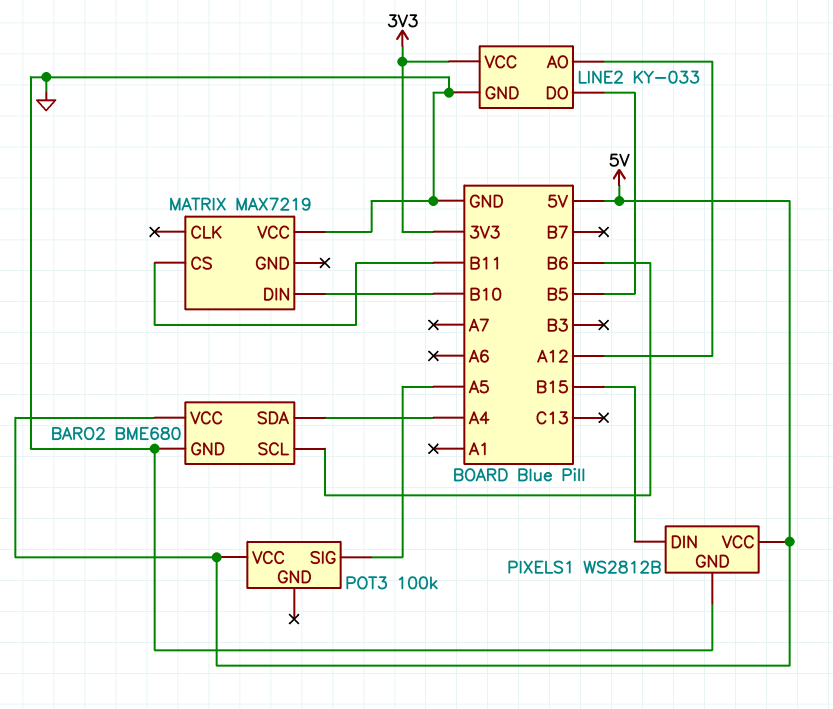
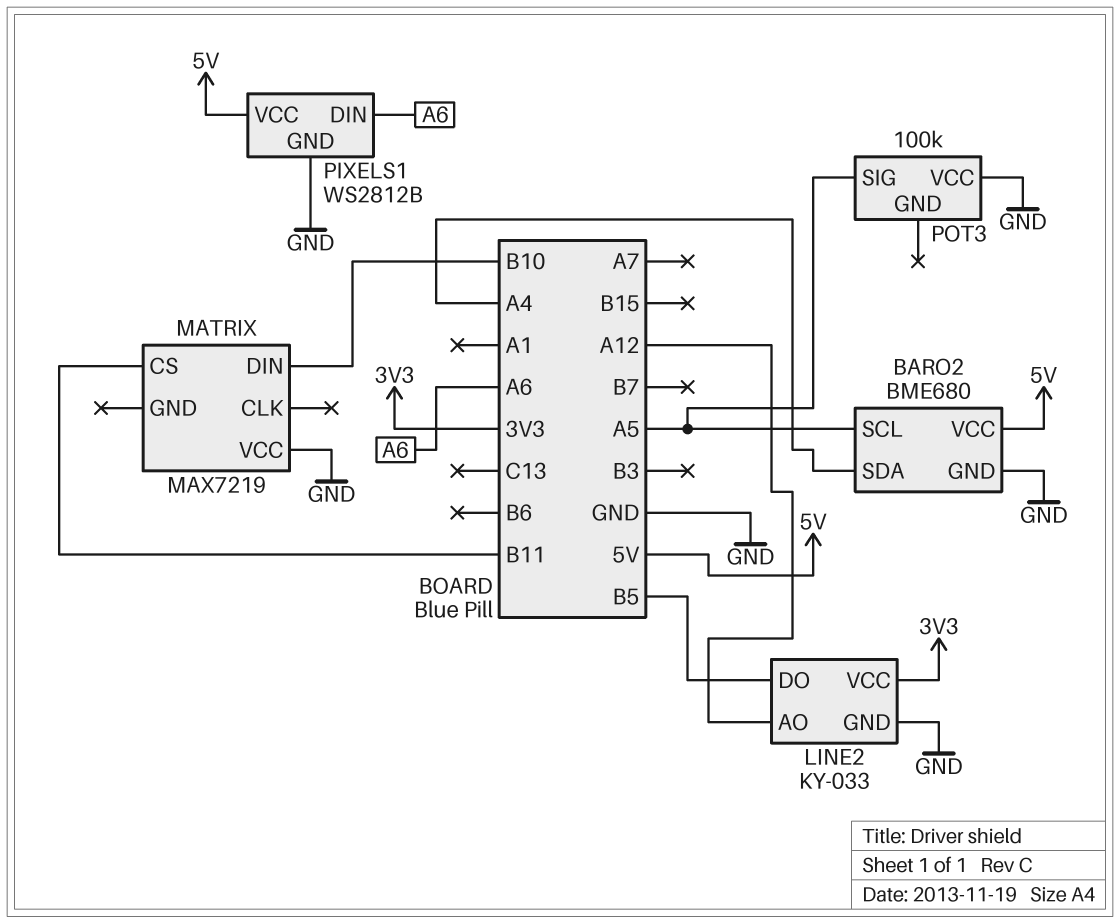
BARO2 pin SCL: B6 -> A5
PIXELS1 pin DIN: B15 -> A6
POT3 pin VCC: 5V -> GND

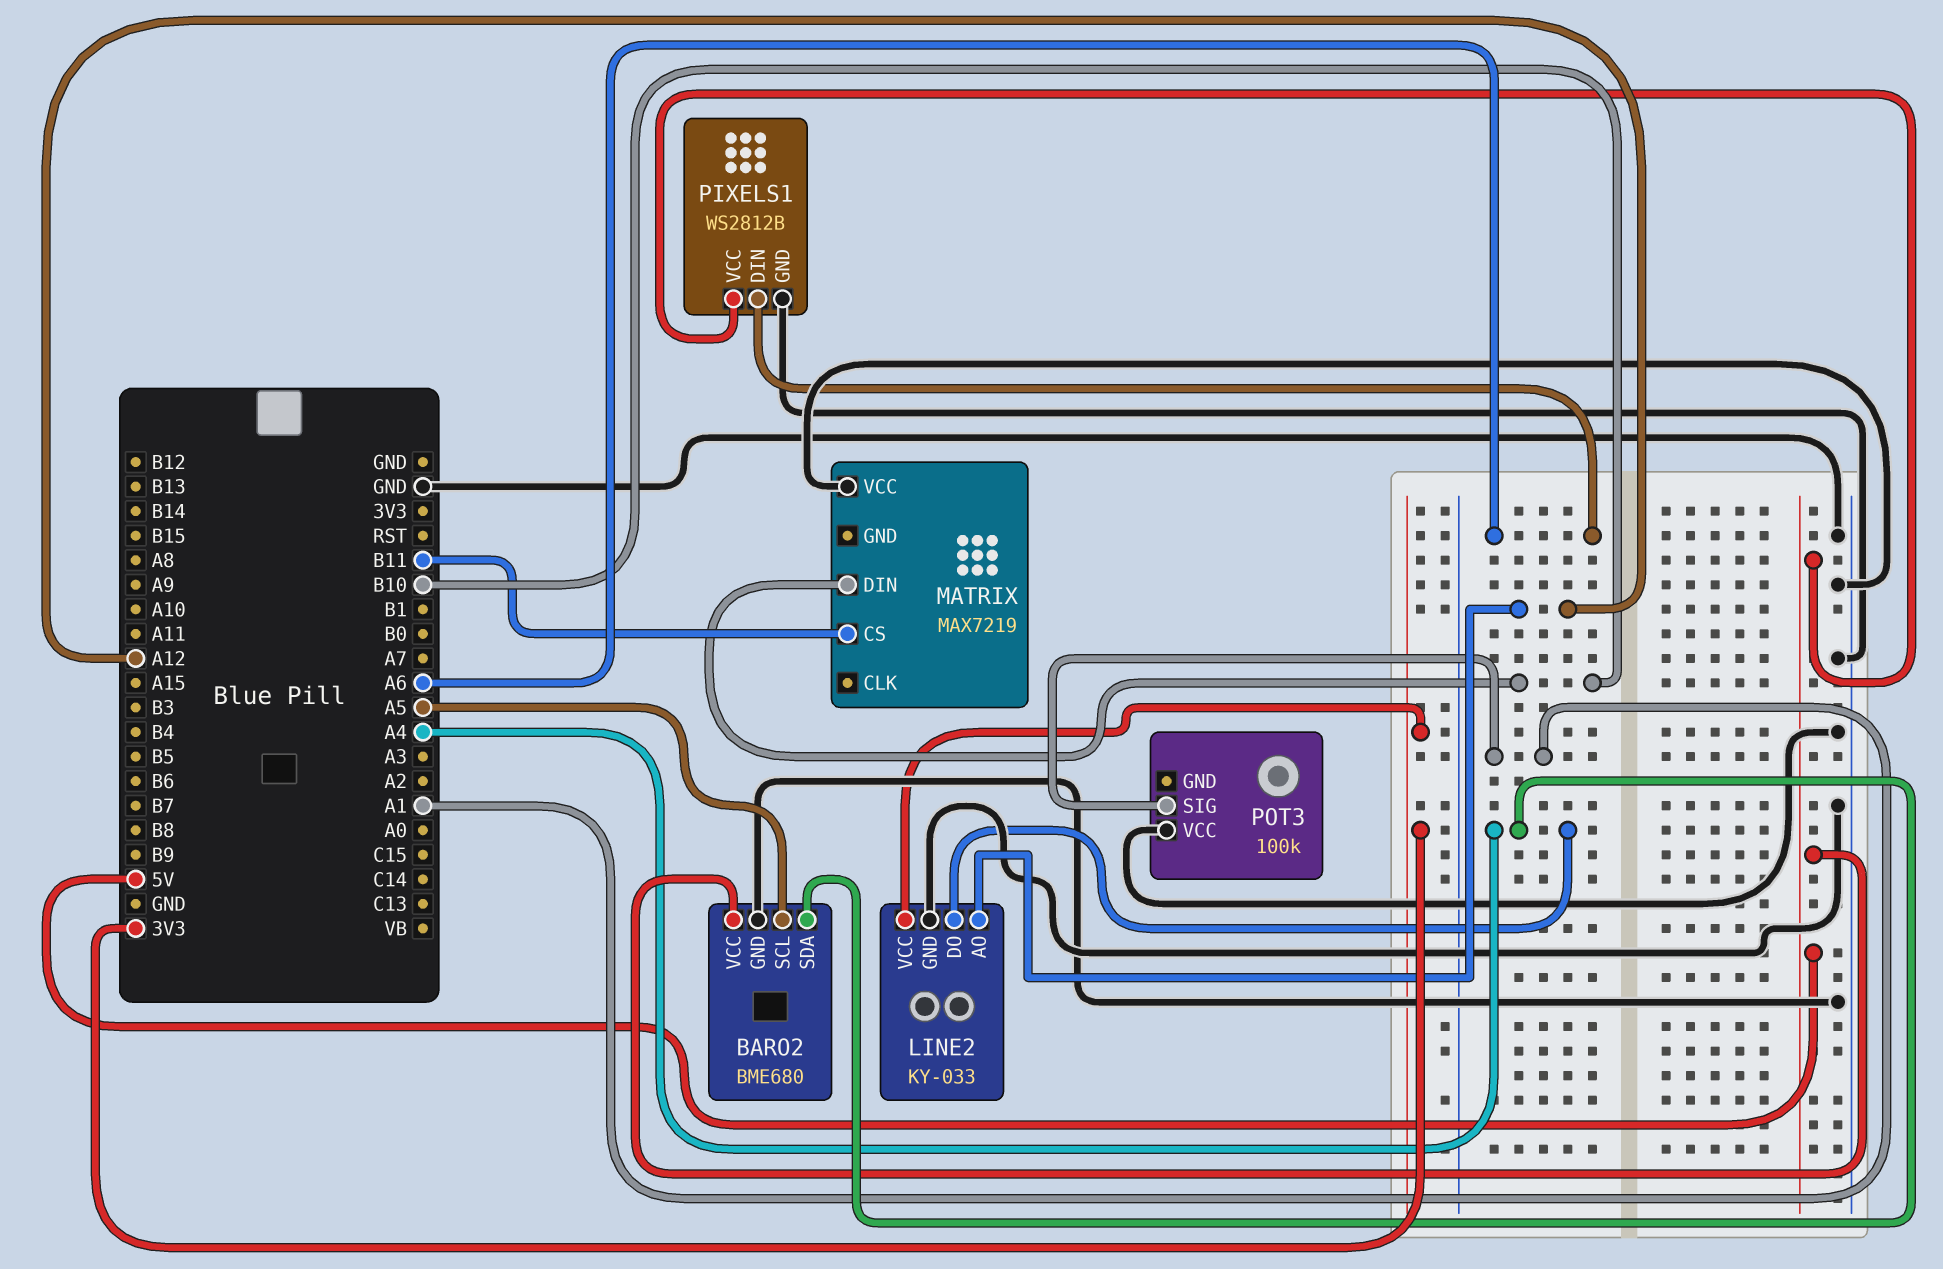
LINE2 pin DO: B5 -> A4
POT3 pin SIG: A5 -> A1

